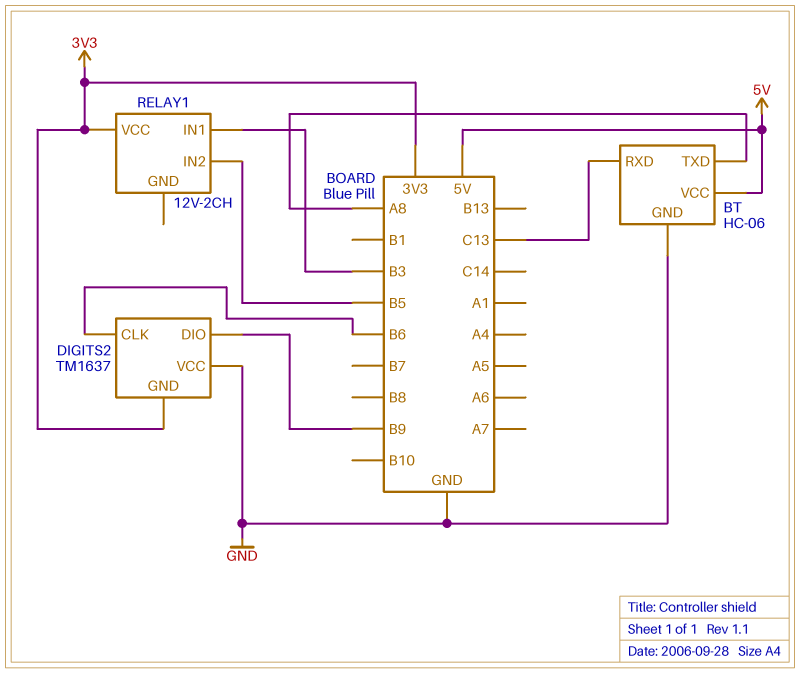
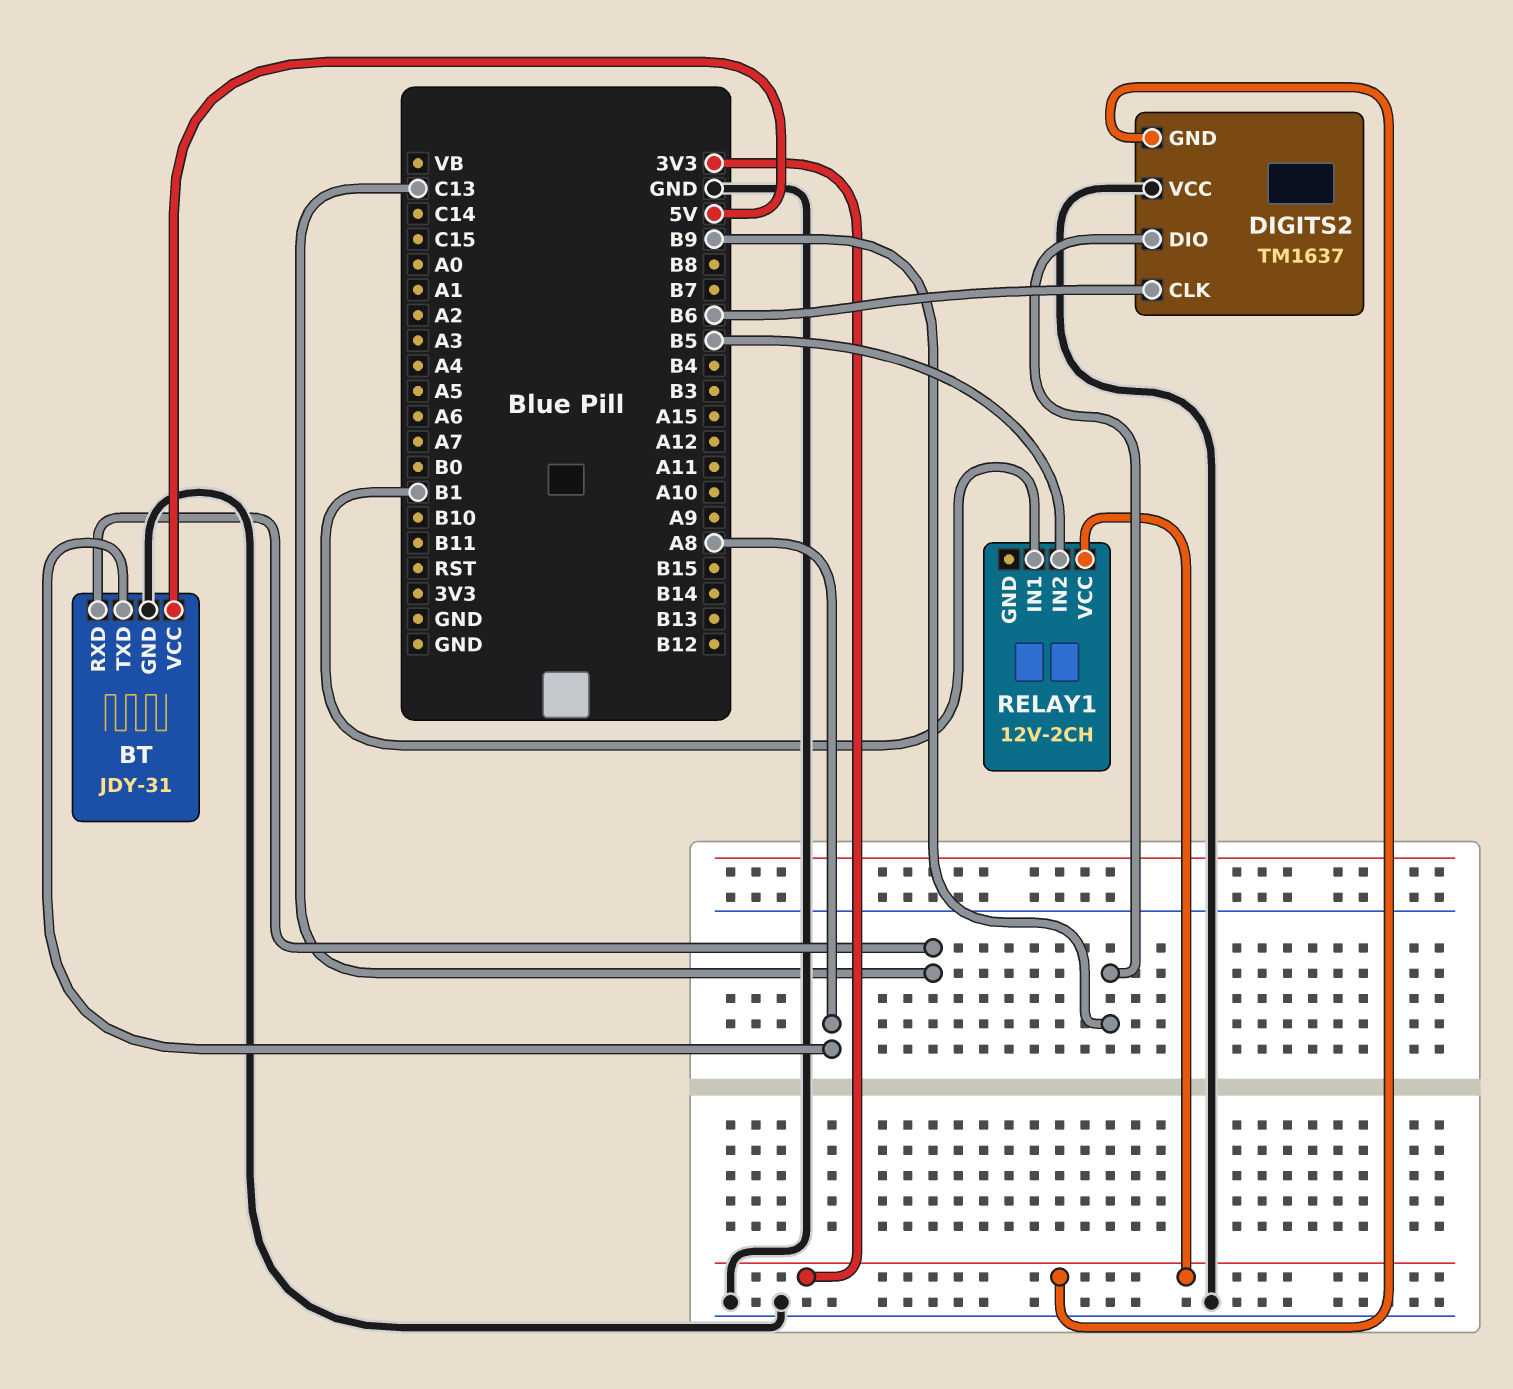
BT: HC-06 -> JDY-31
RELAY1 pin IN1: B3 -> B1

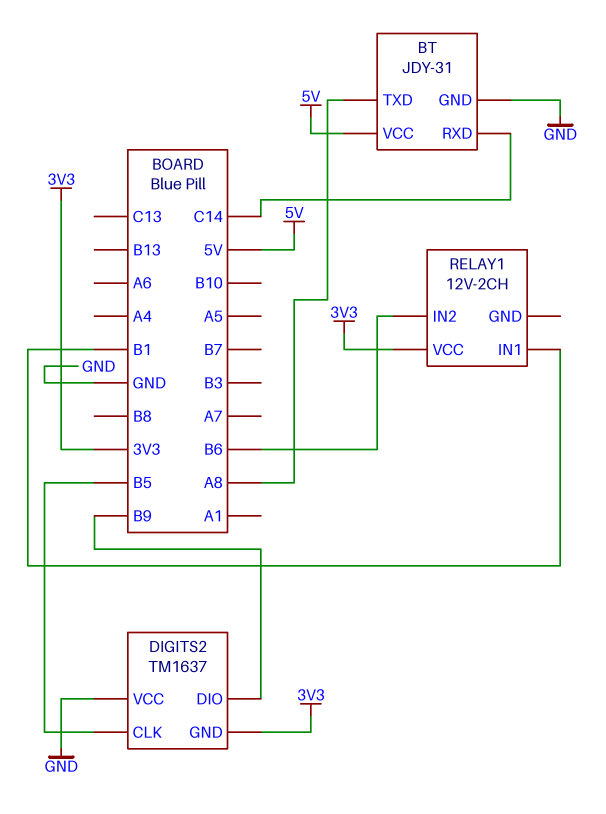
BT pin RXD: C13 -> C14
DIGITS2 pin CLK: B6 -> B5
RELAY1 pin IN2: B5 -> B6

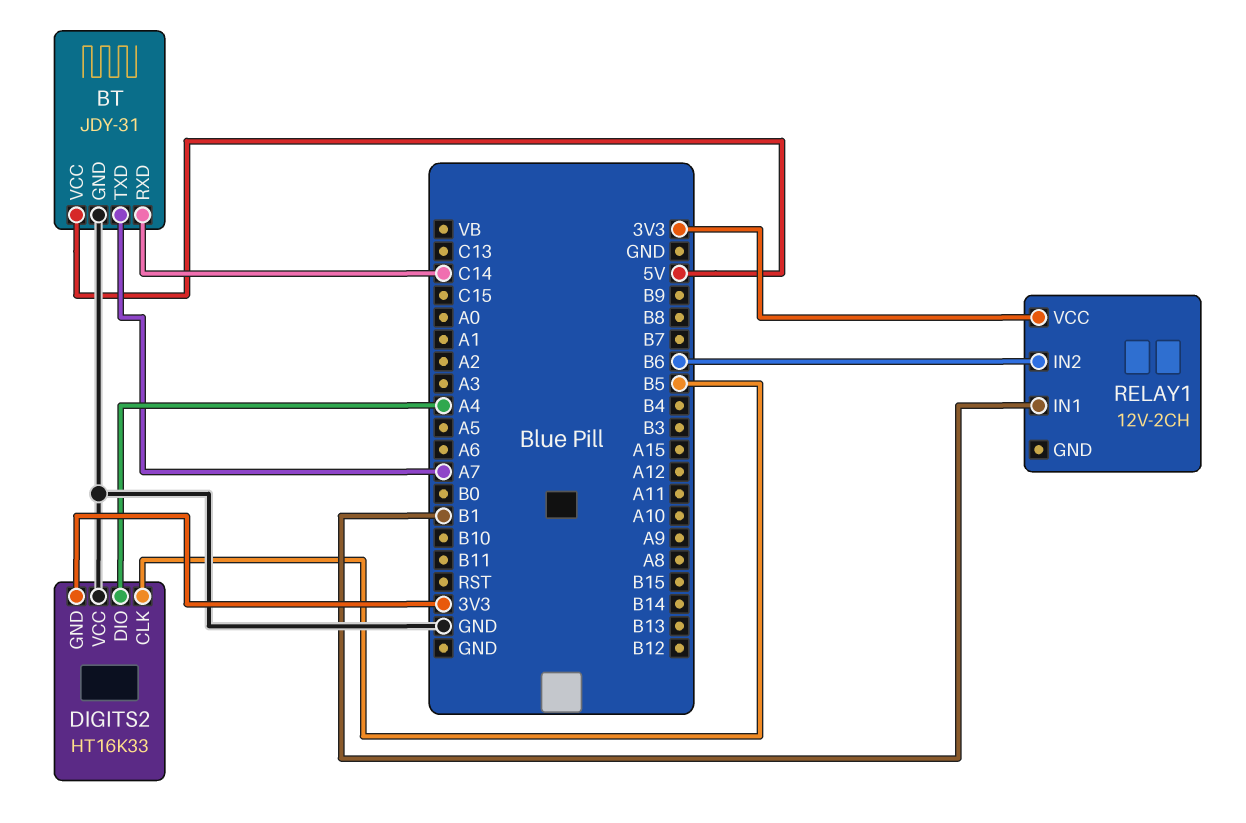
BT pin TXD: A8 -> A7
DIGITS2: TM1637 -> HT16K33
DIGITS2 pin DIO: B9 -> A4

